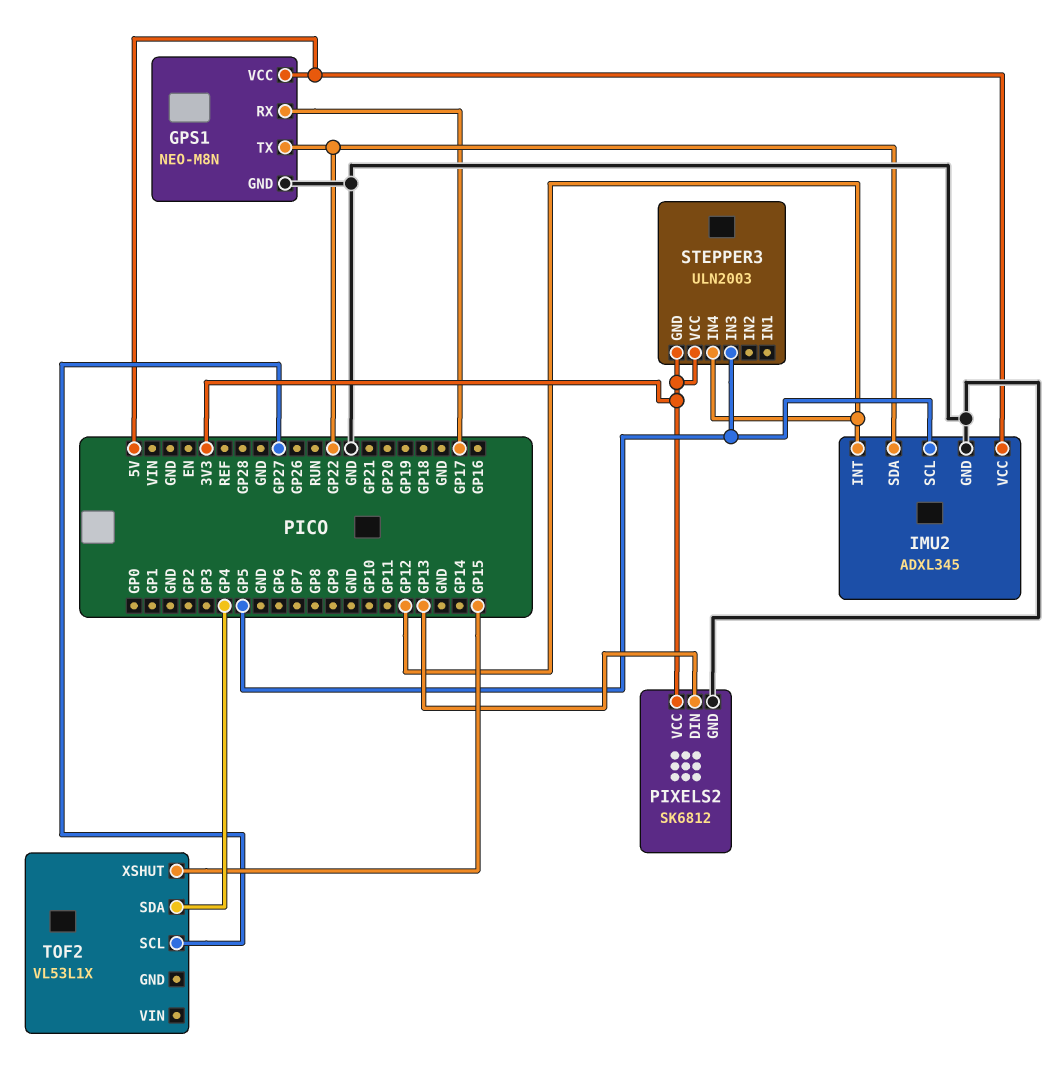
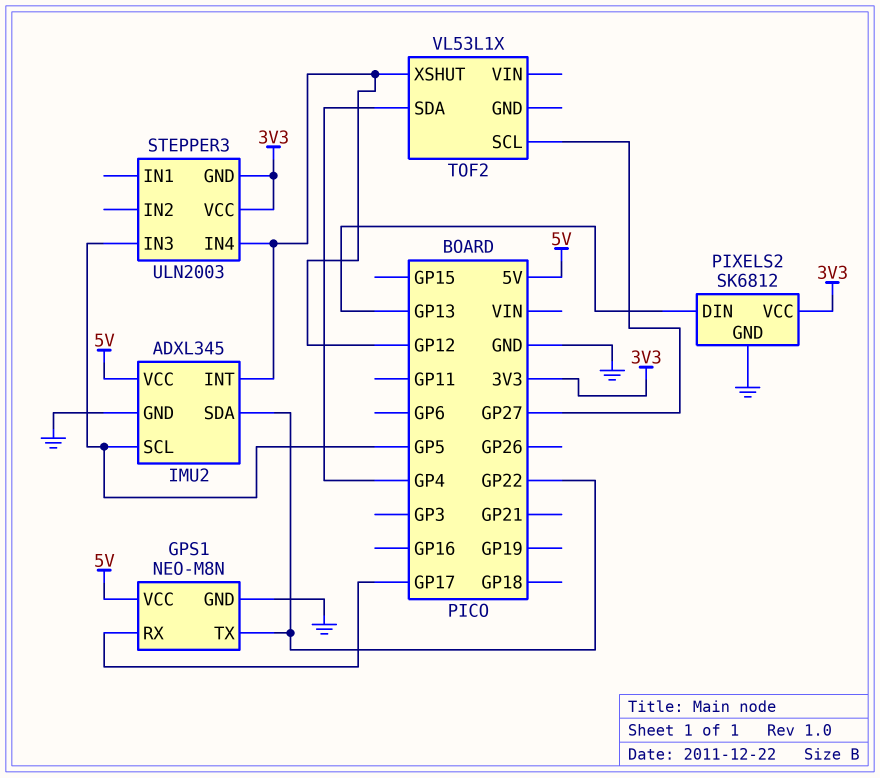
TOF2 pin XSHUT: GP15 -> GP12

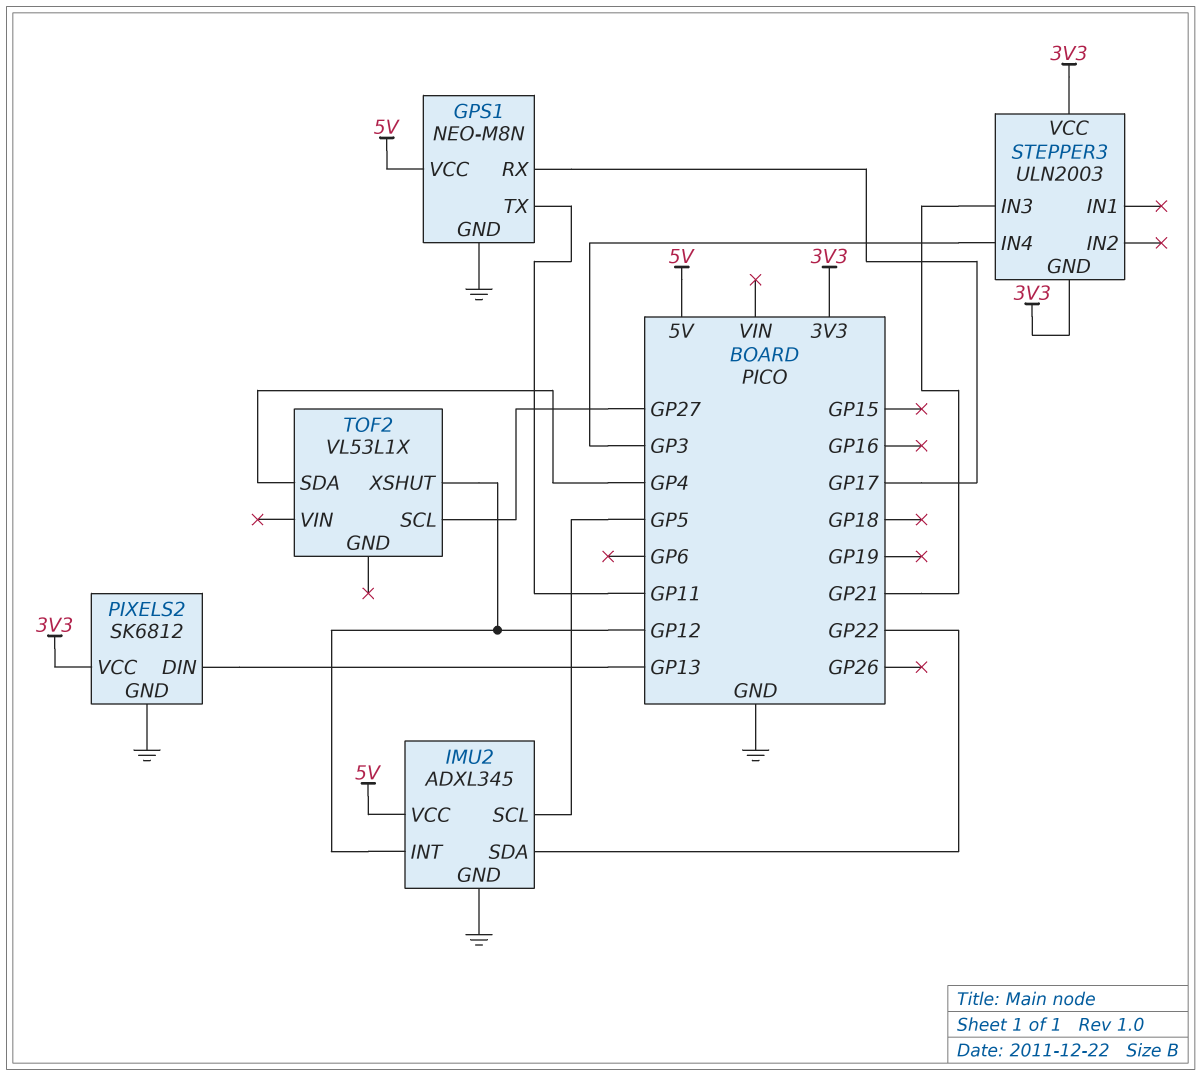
GPS1 pin TX: GP22 -> GP11
STEPPER3 pin IN3: GP5 -> GP21
STEPPER3 pin IN4: GP12 -> GP3

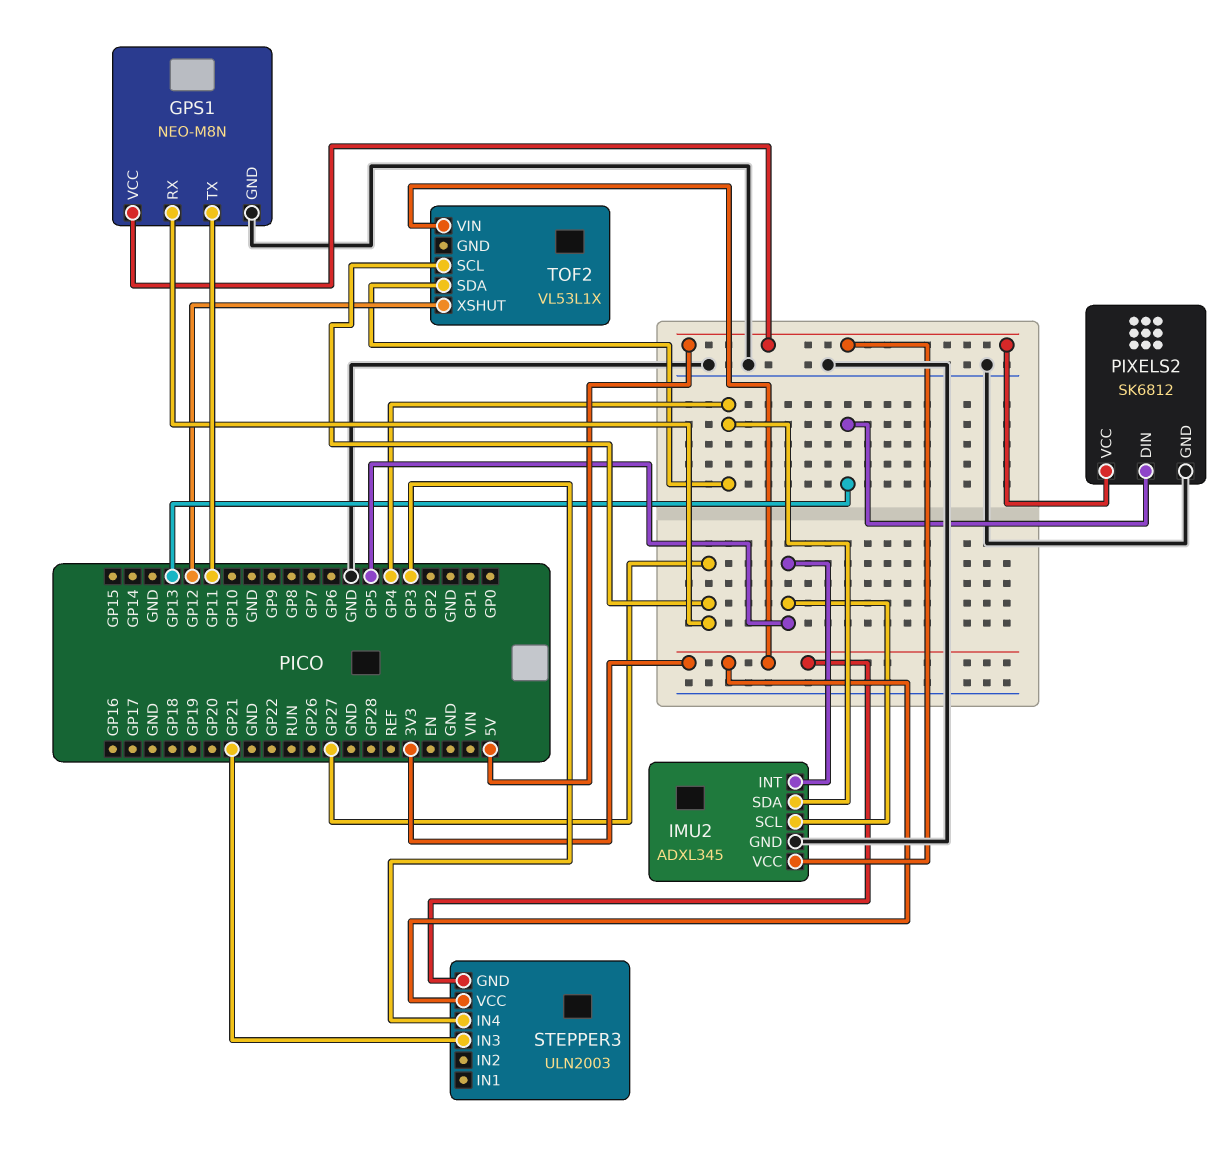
GPS1 pin RX: GP17 -> GP27
IMU2 pin INT: GP12 -> GP5
IMU2 pin SDA: GP22 -> GP4
PIXELS2 pin VCC: 3V3 -> 5V
TOF2 pin VIN: none -> 3V3

